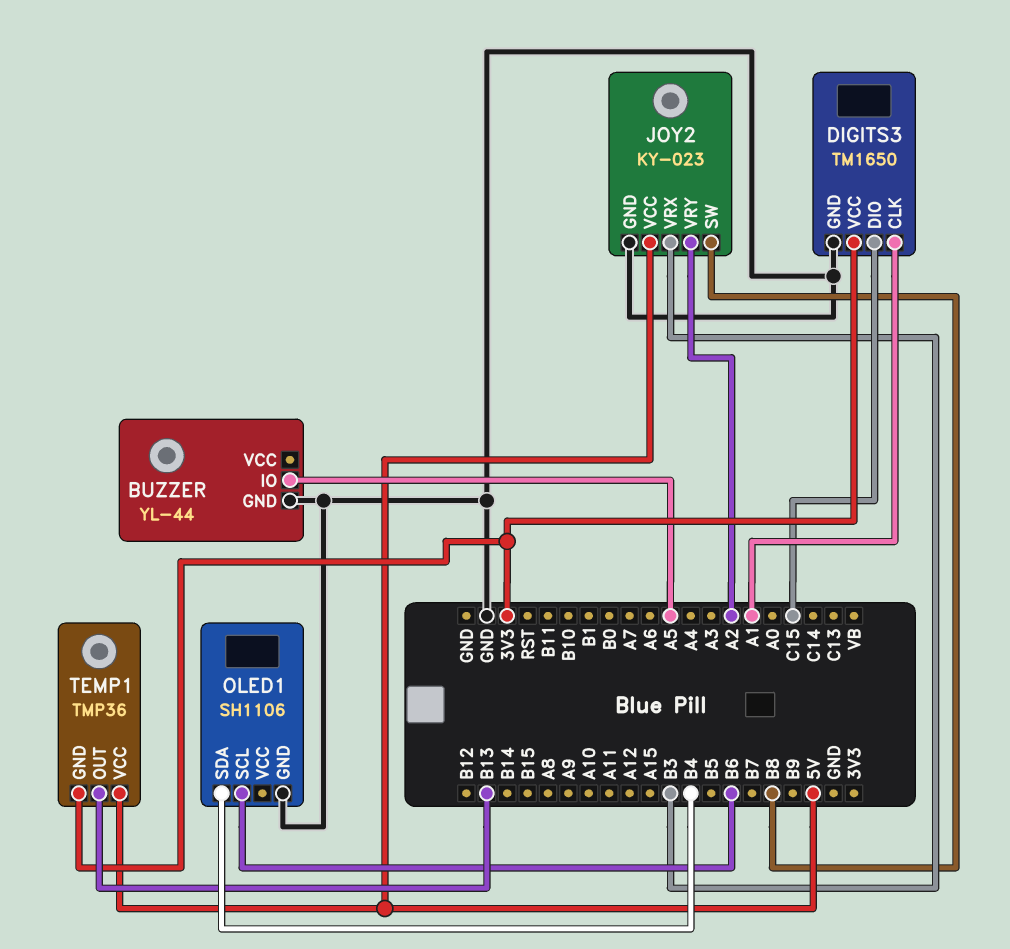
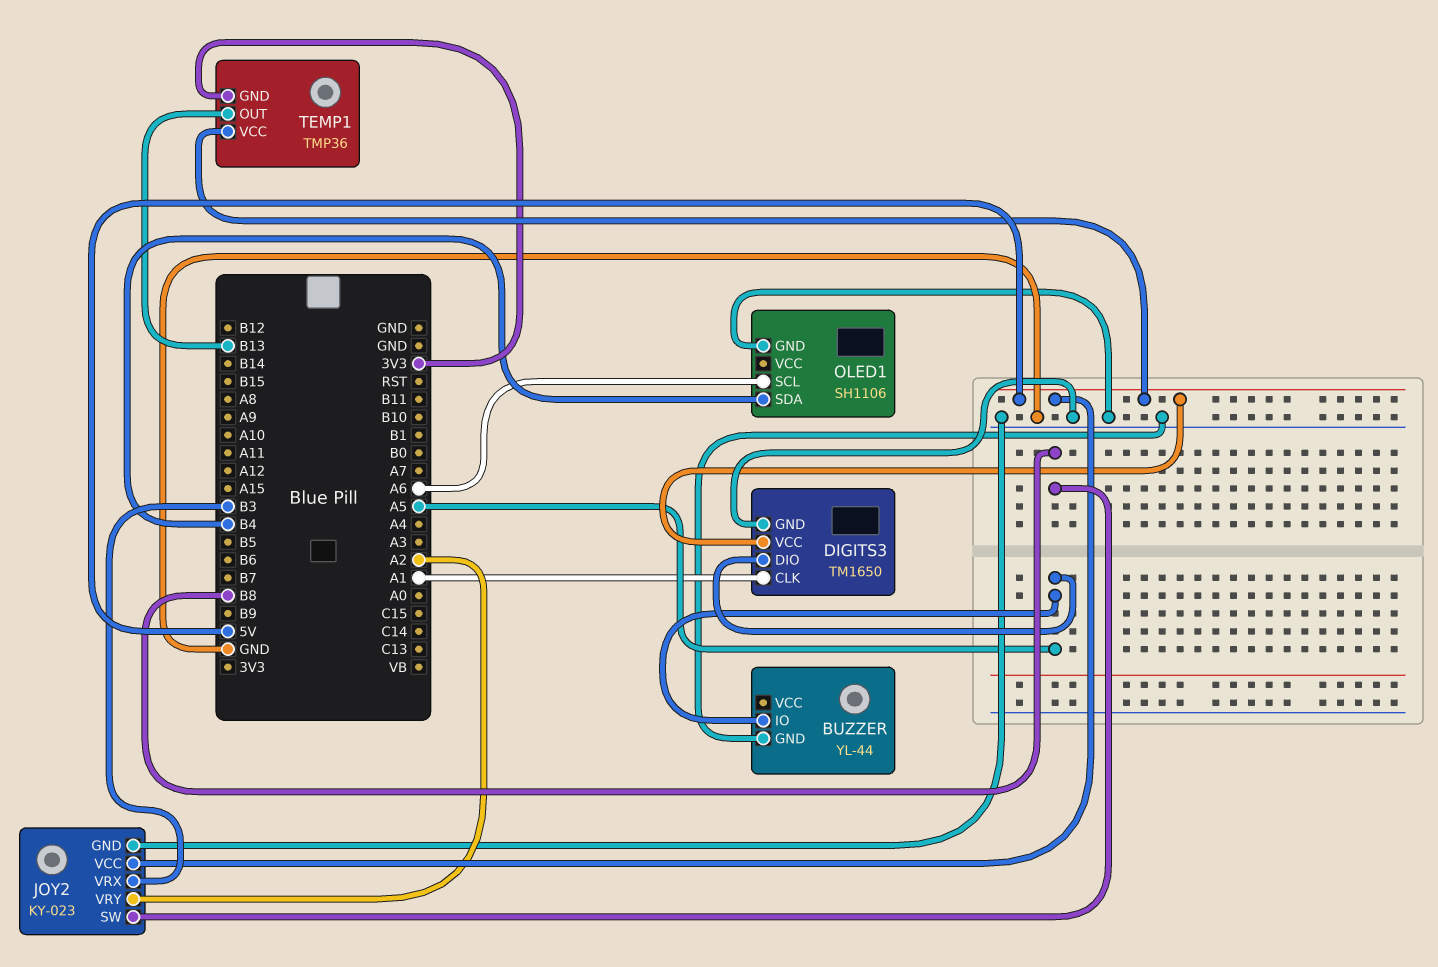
DIGITS3 pin DIO: C15 -> A5
DIGITS3 pin VCC: 3V3 -> 5V
OLED1 pin SCL: B6 -> A6

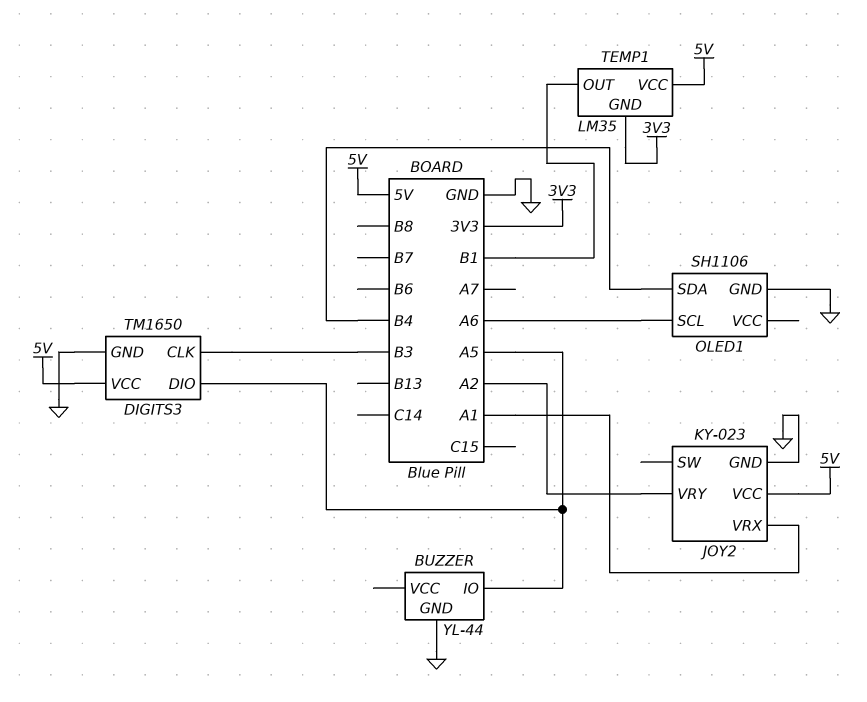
DIGITS3 pin CLK: A1 -> B3
JOY2 pin SW: B8 -> none
JOY2 pin VRX: B3 -> A1
TEMP1: TMP36 -> LM35
TEMP1 pin OUT: B13 -> B1

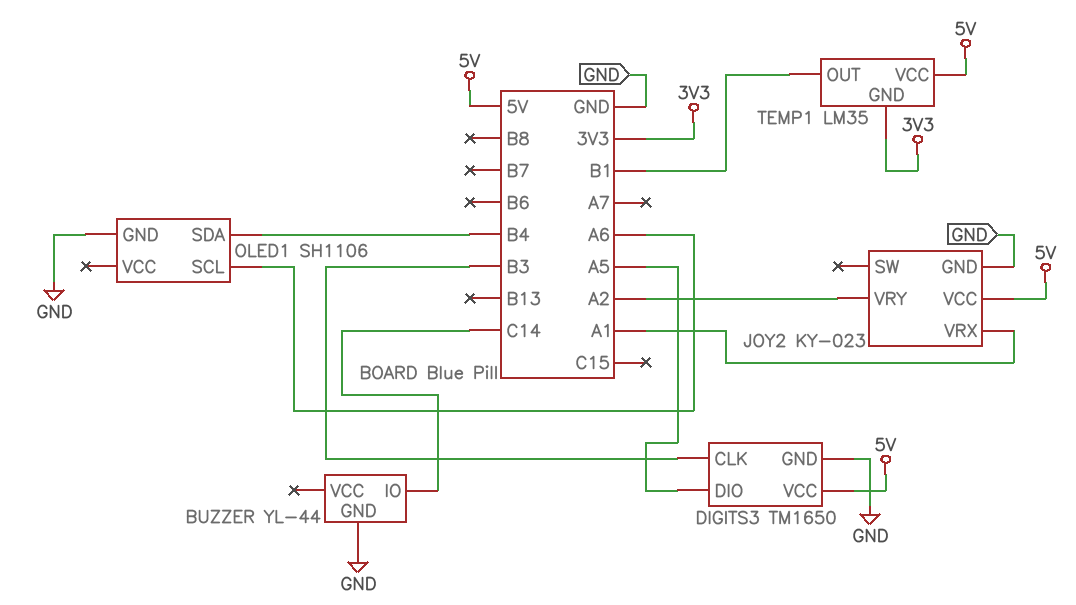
BUZZER pin IO: A5 -> C14

